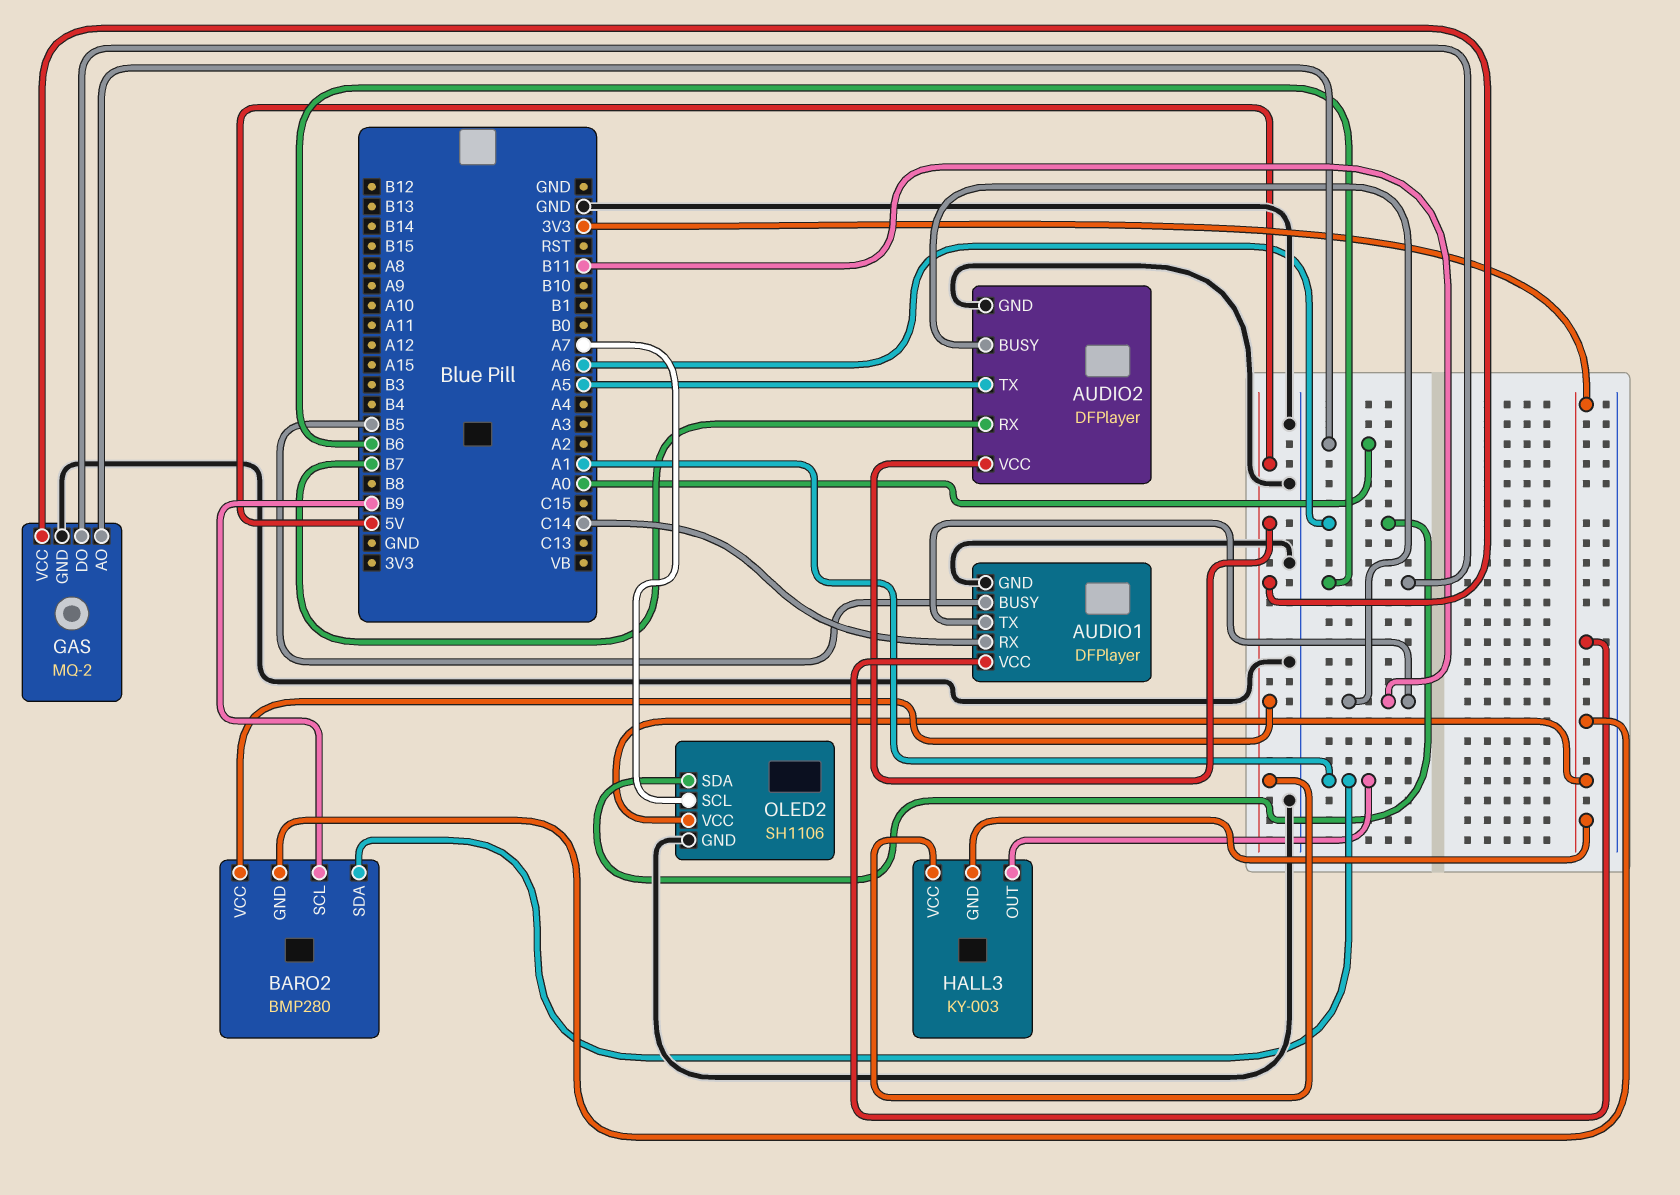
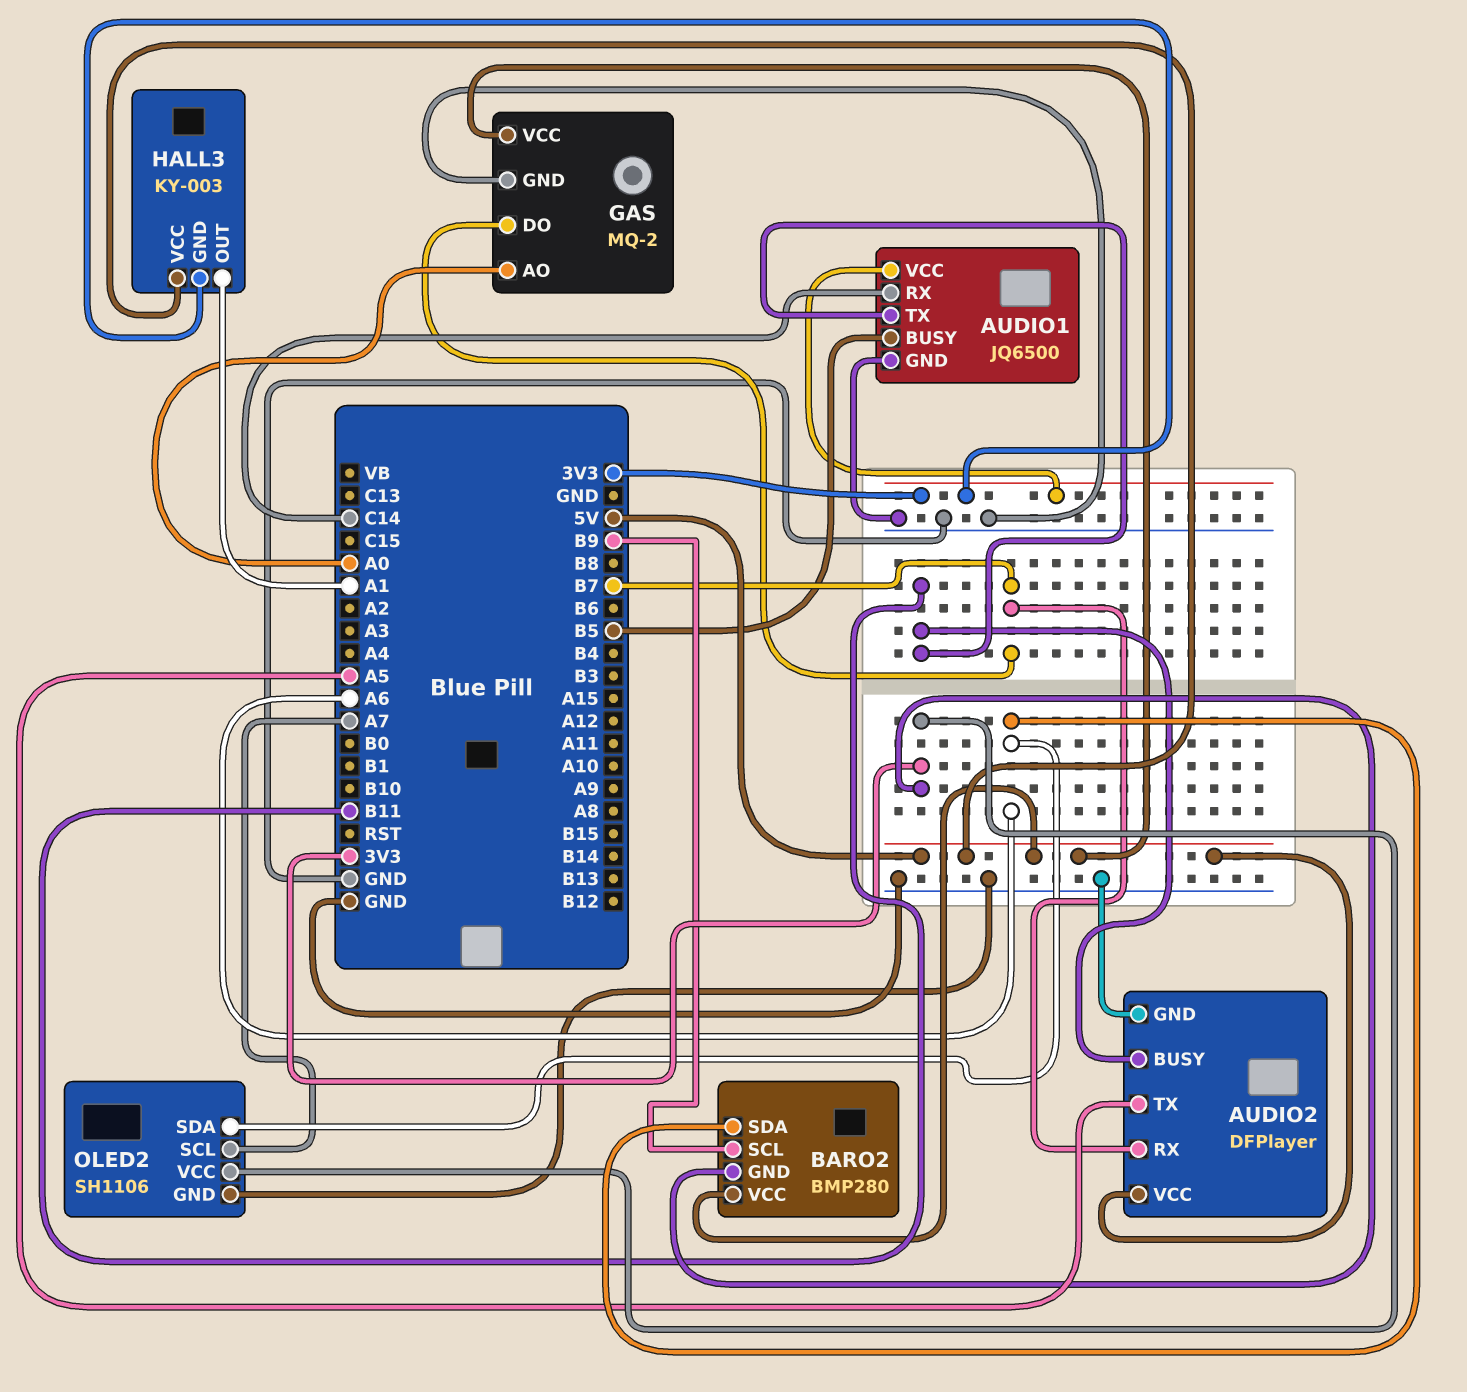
AUDIO1: DFPlayer -> JQ6500
BARO2 pin SDA: A1 -> A6
GAS pin DO: B6 -> B7

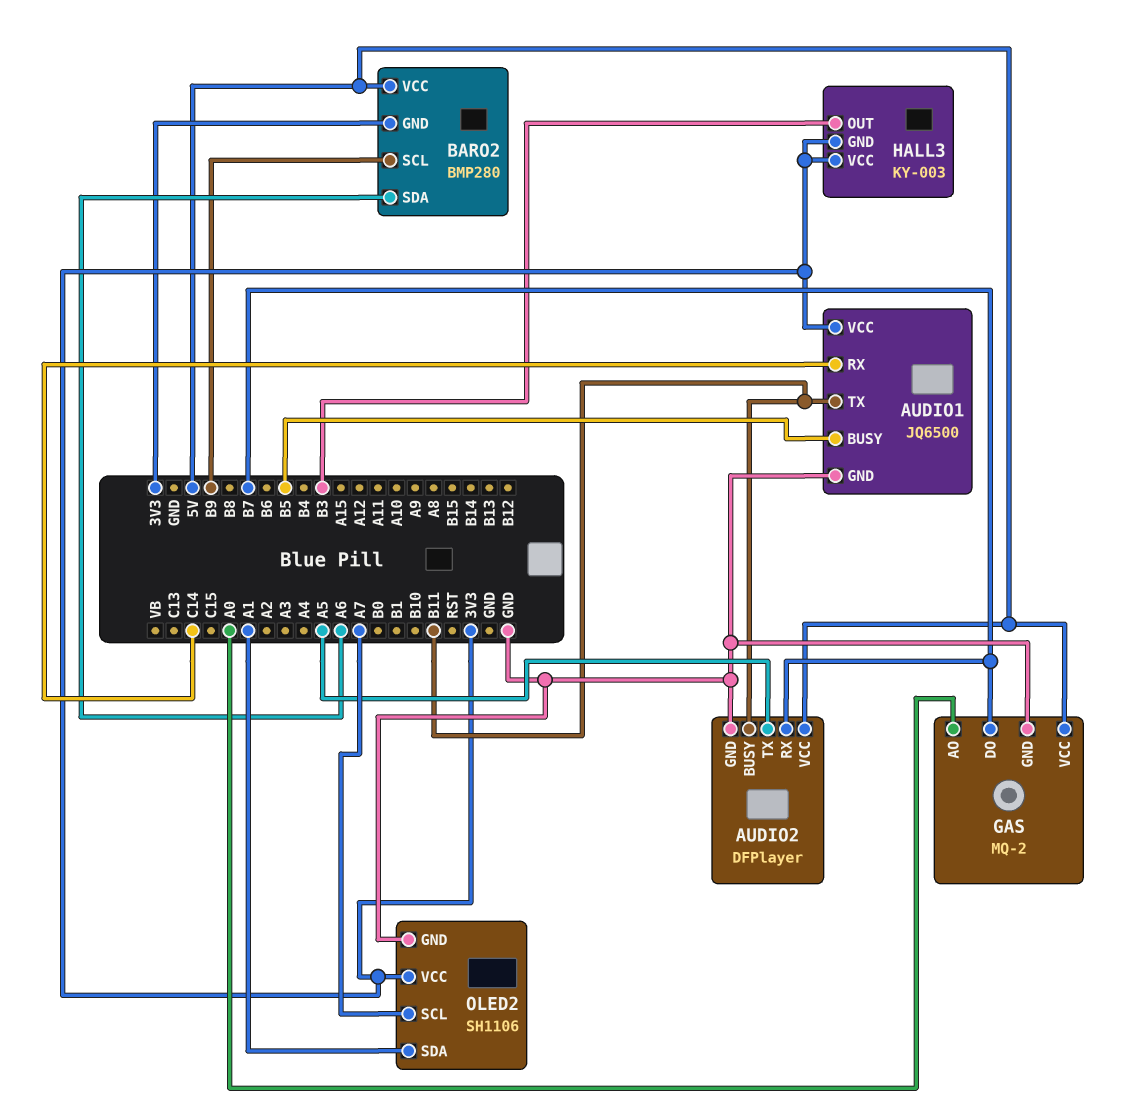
HALL3 pin OUT: A1 -> B3
HALL3 pin VCC: 5V -> 3V3
OLED2 pin SDA: A6 -> A1

